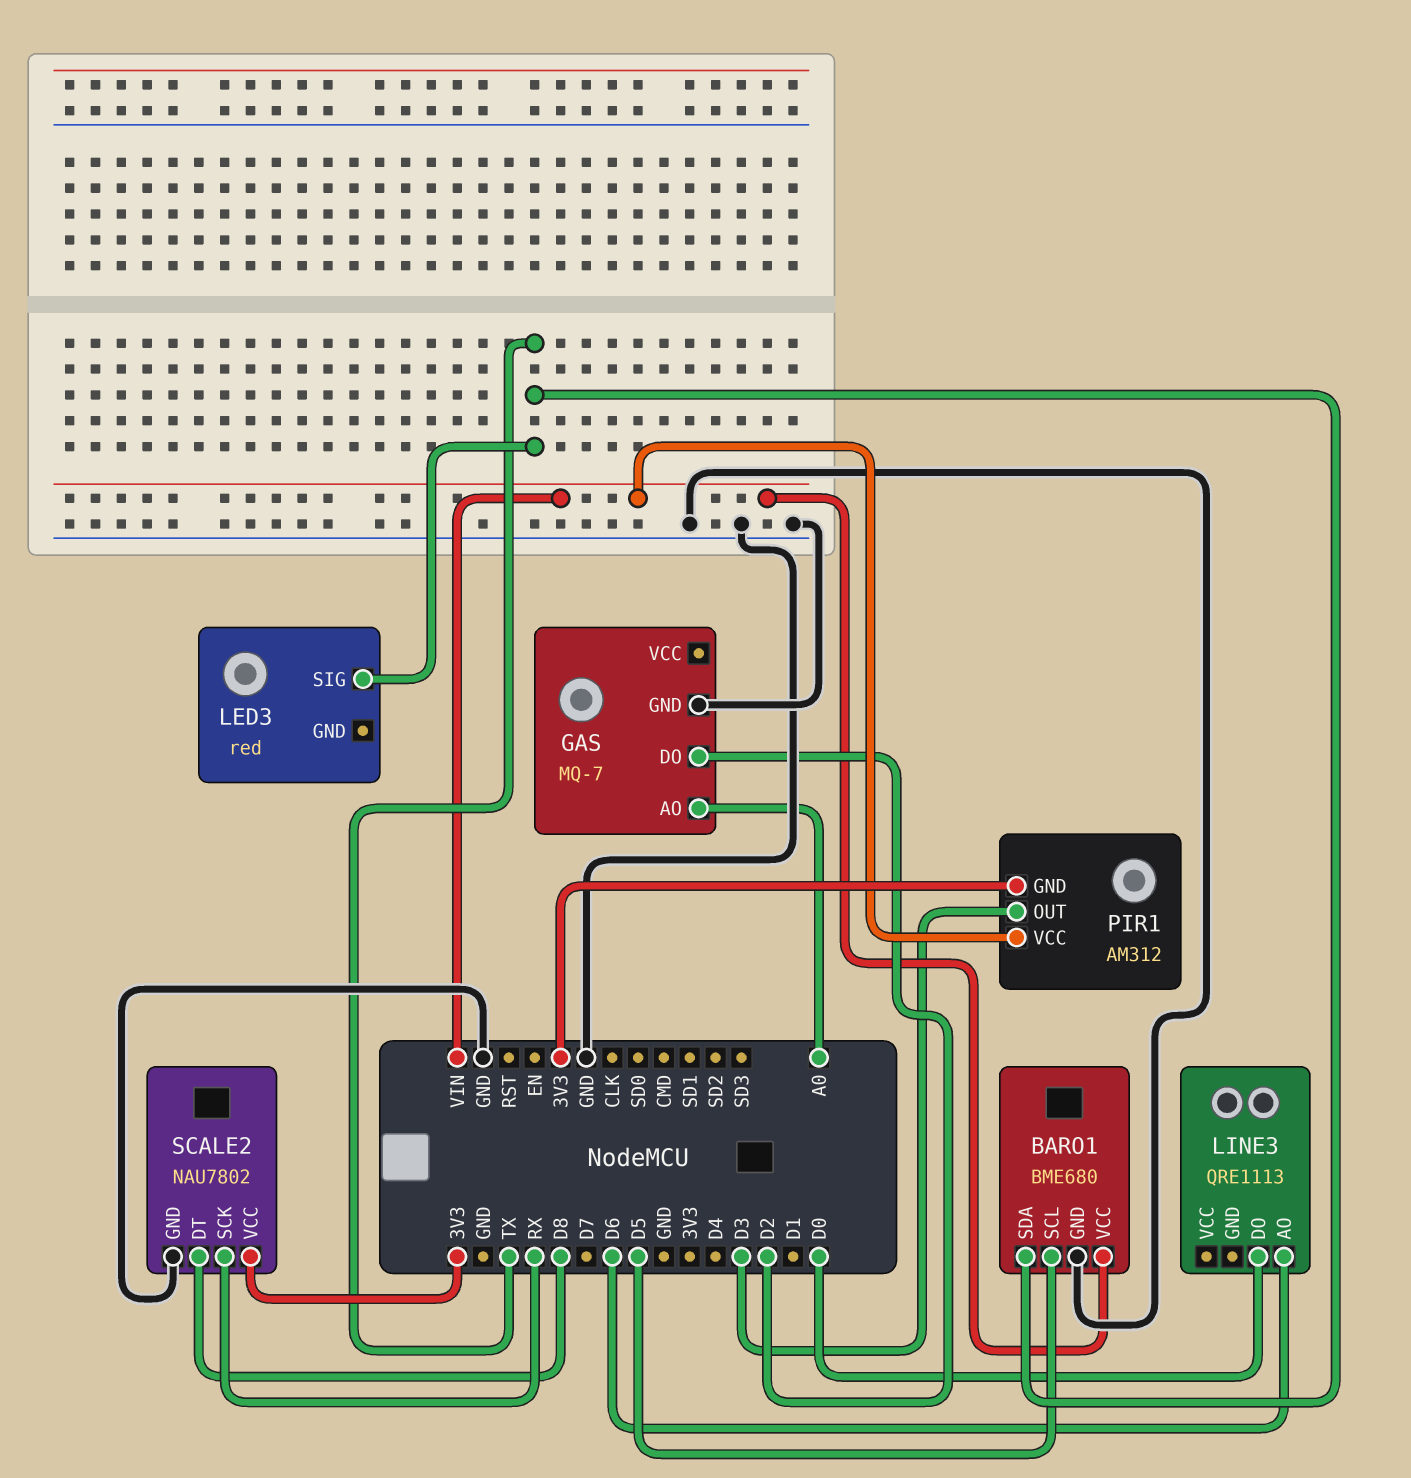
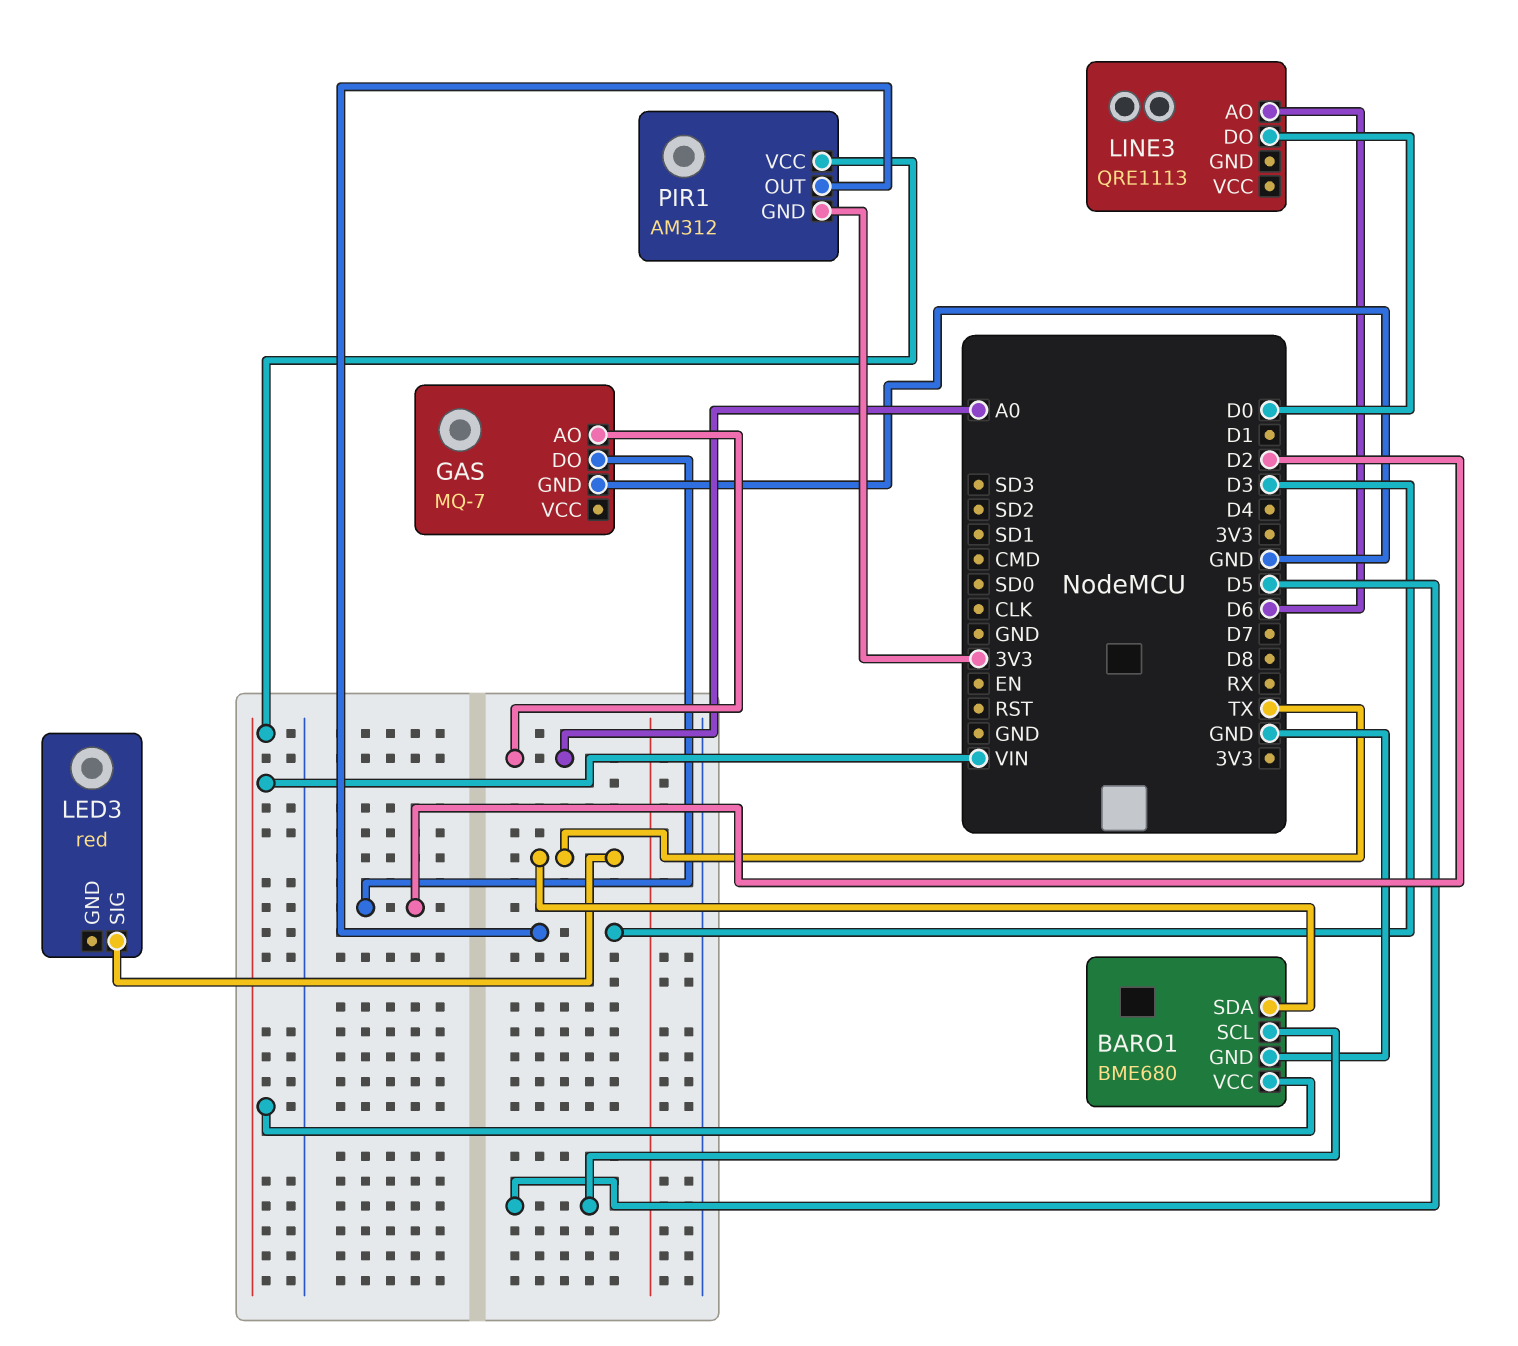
SCALE2: NAU7802 -> none
SCALE2 pin DT: D8 -> none
SCALE2 pin GND: GND -> none
SCALE2 pin SCK: RX -> none
SCALE2 pin VCC: 3V3 -> none

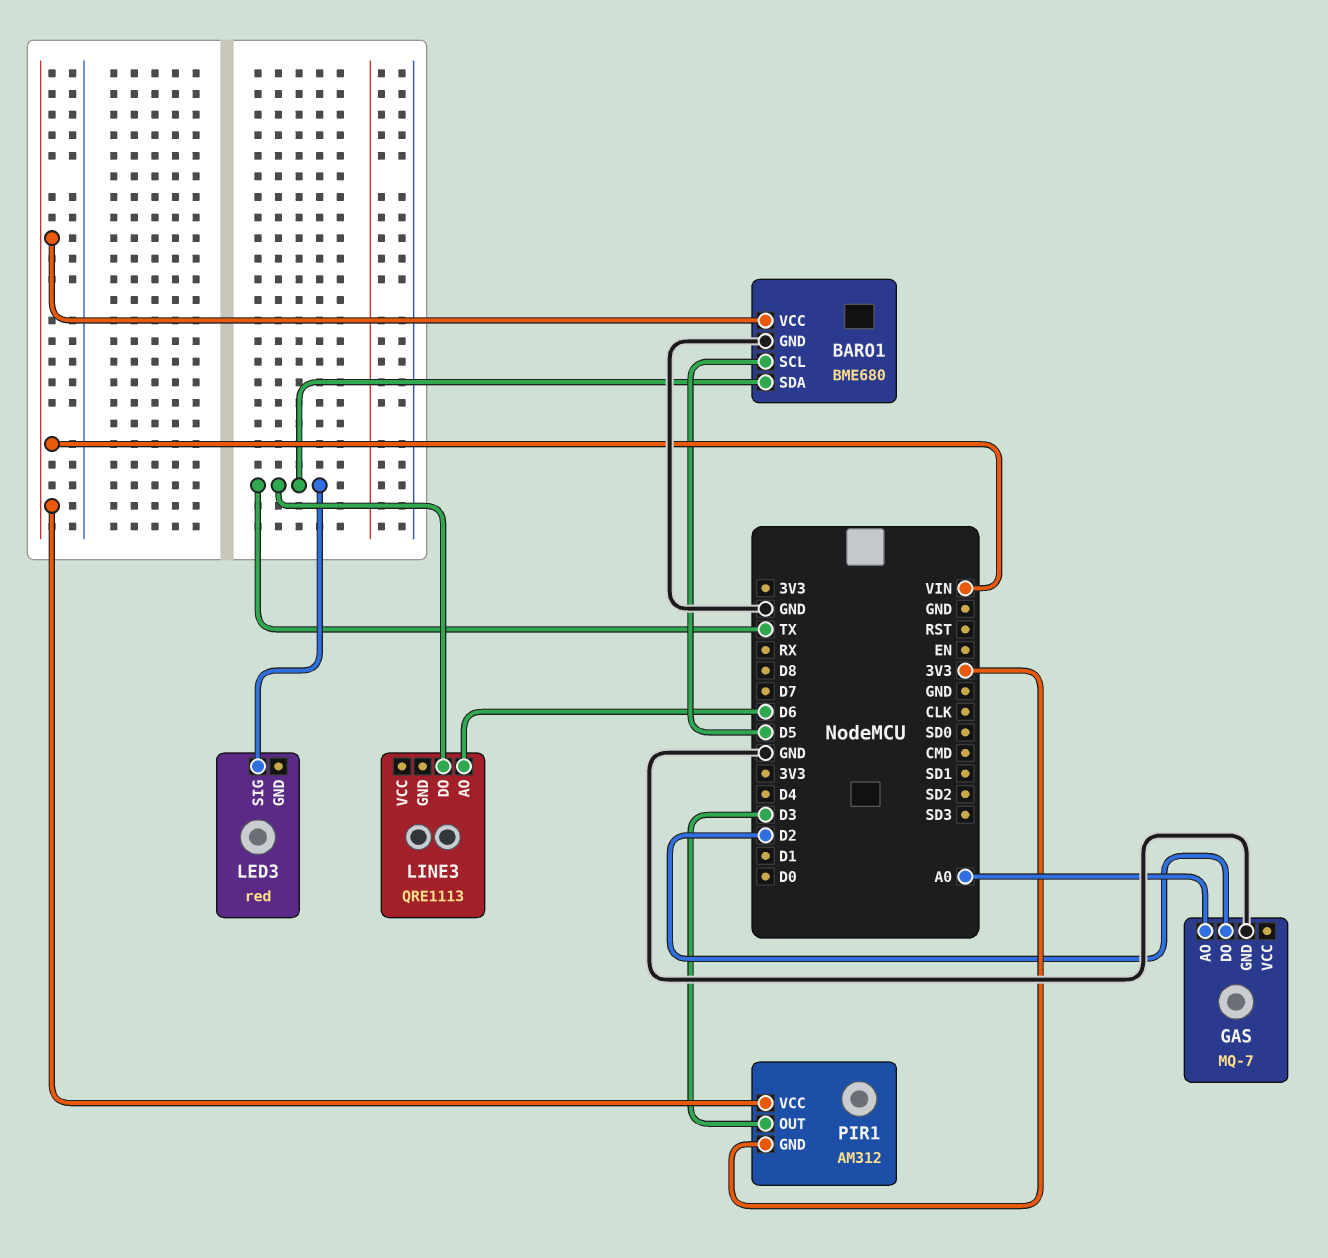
LINE3 pin DO: D0 -> TX

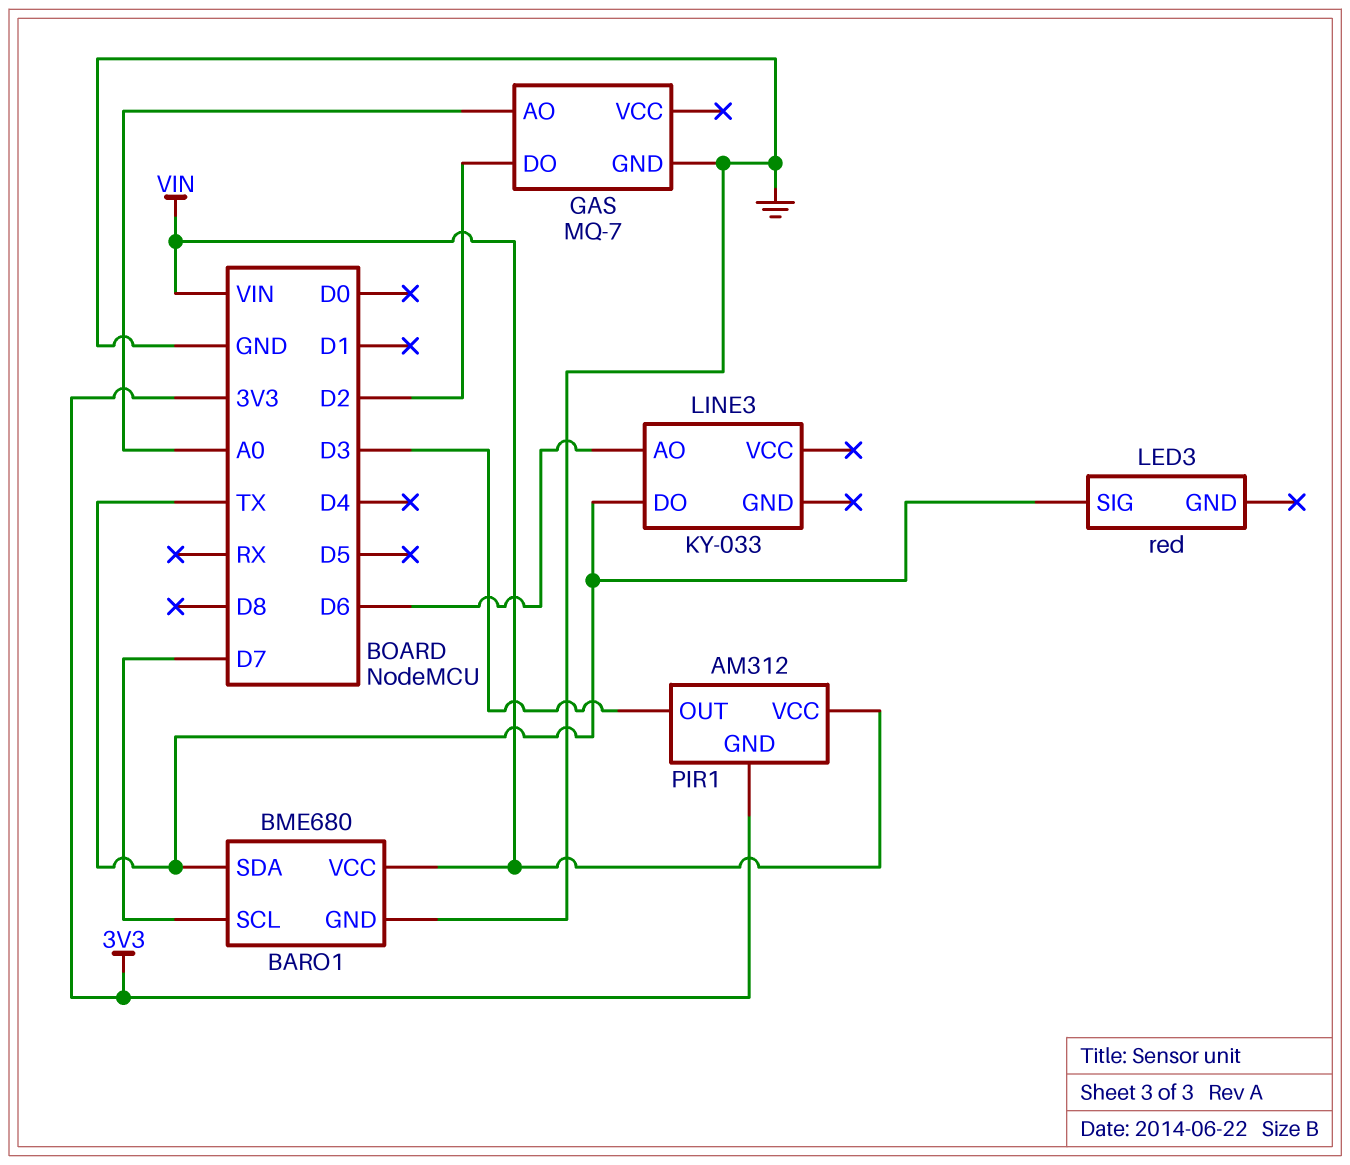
BARO1 pin SCL: D5 -> D7
LINE3: QRE1113 -> KY-033

